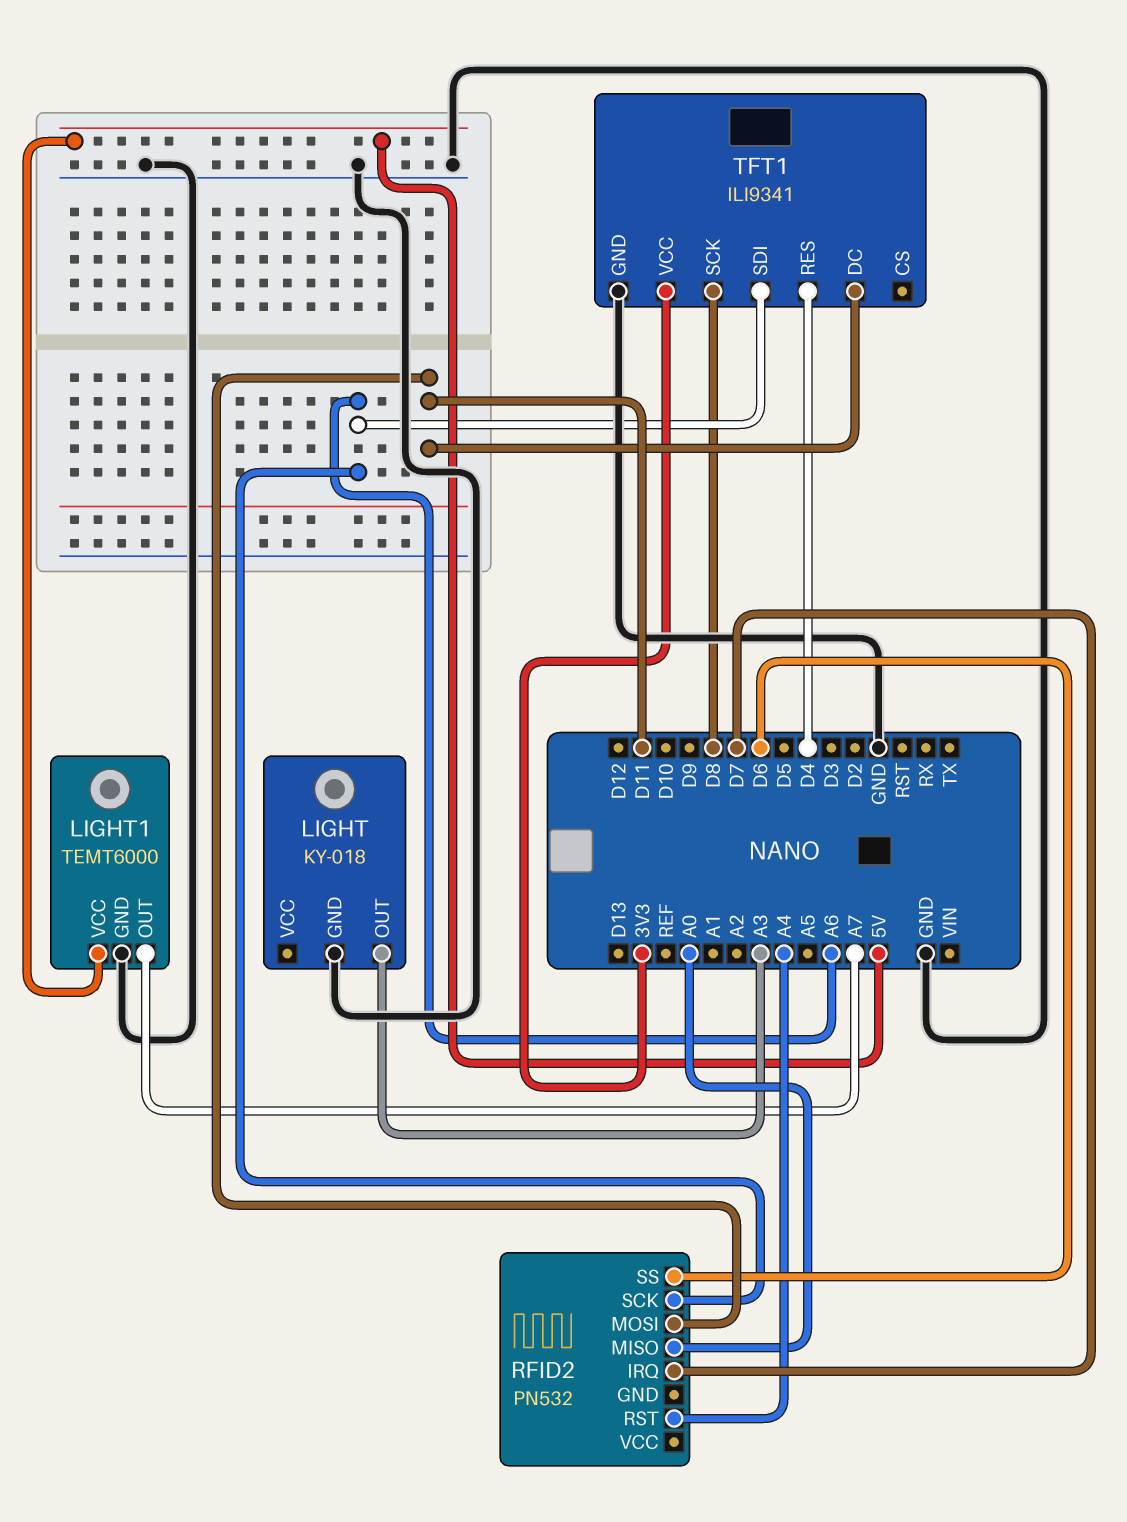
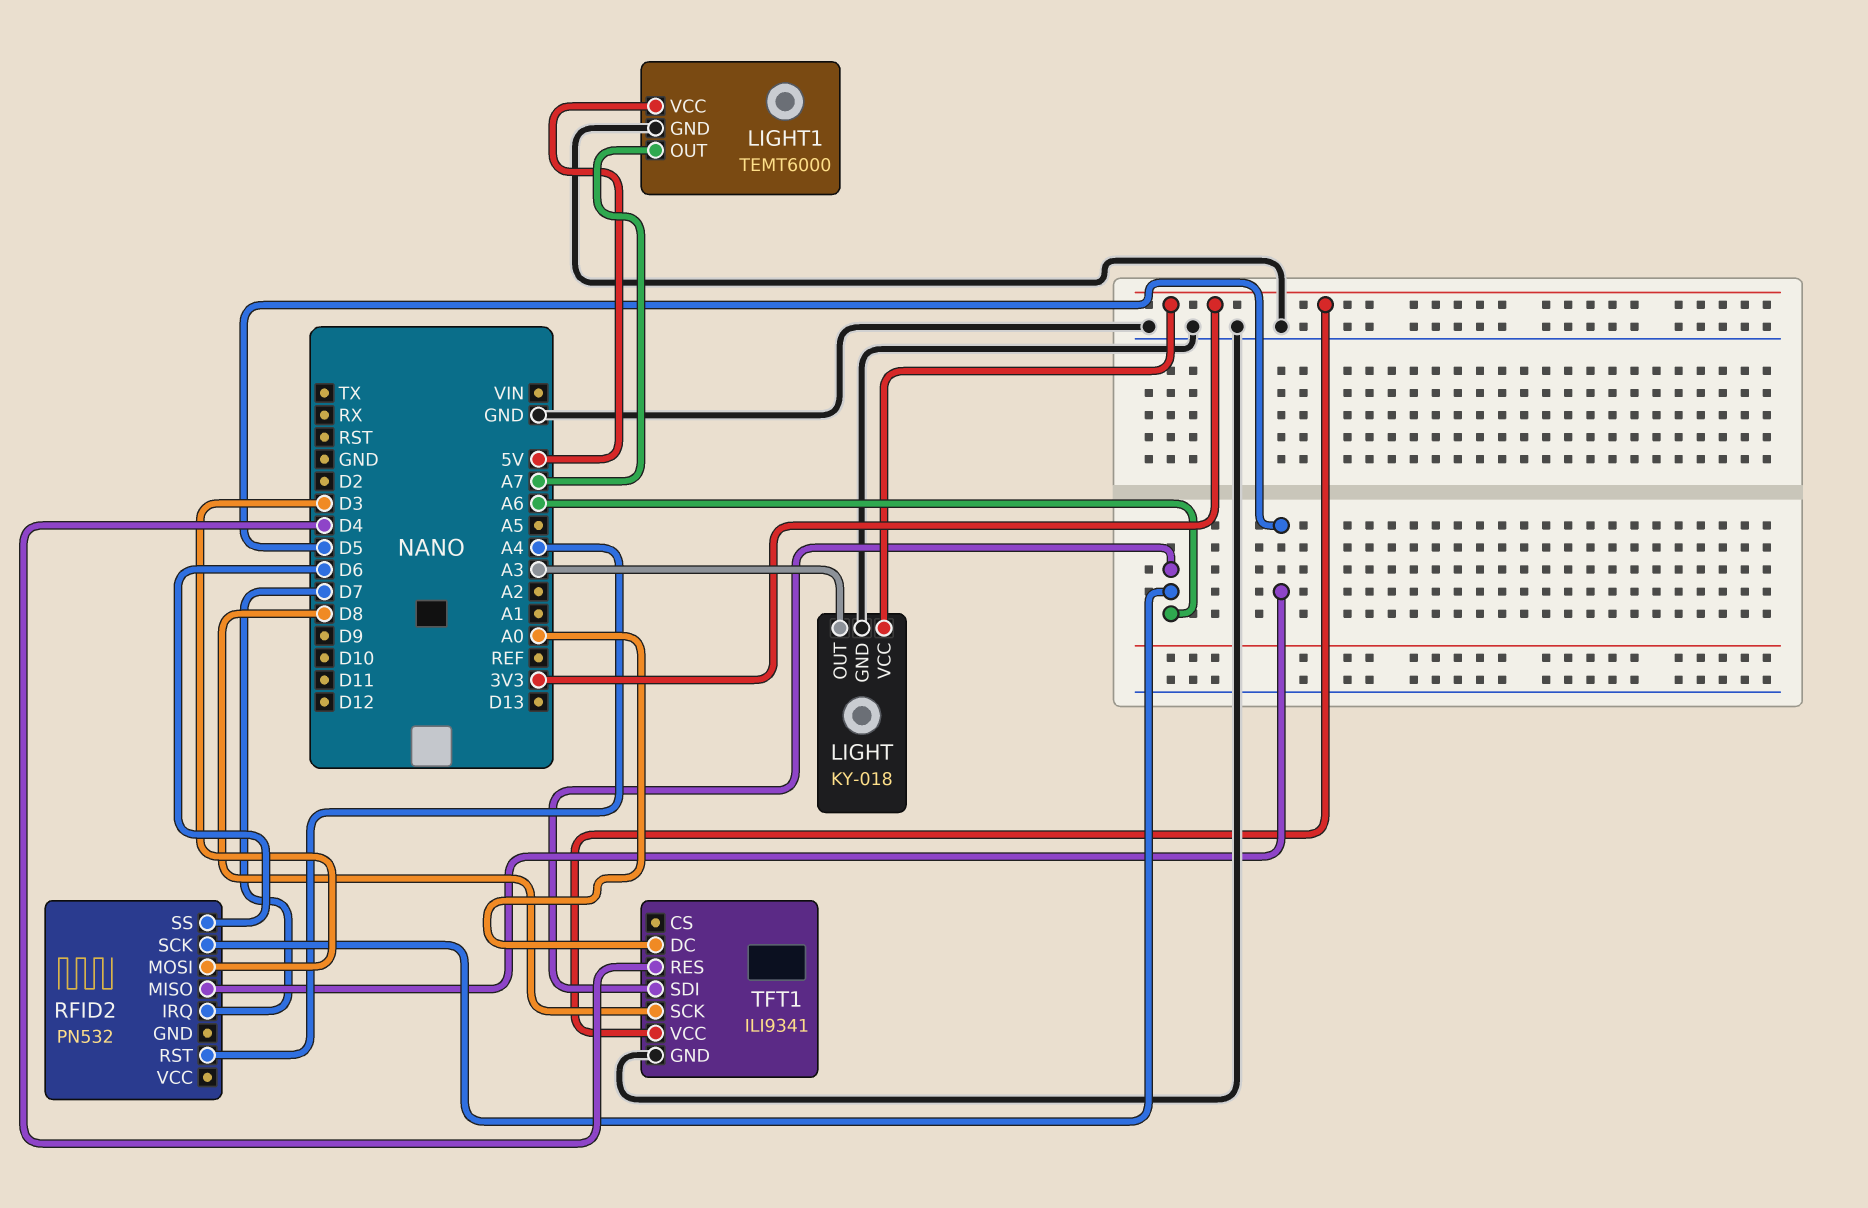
LIGHT pin VCC: none -> 3V3
RFID2 pin MISO: A0 -> D5
RFID2 pin MOSI: D11 -> D3
TFT1 pin DC: D11 -> A0

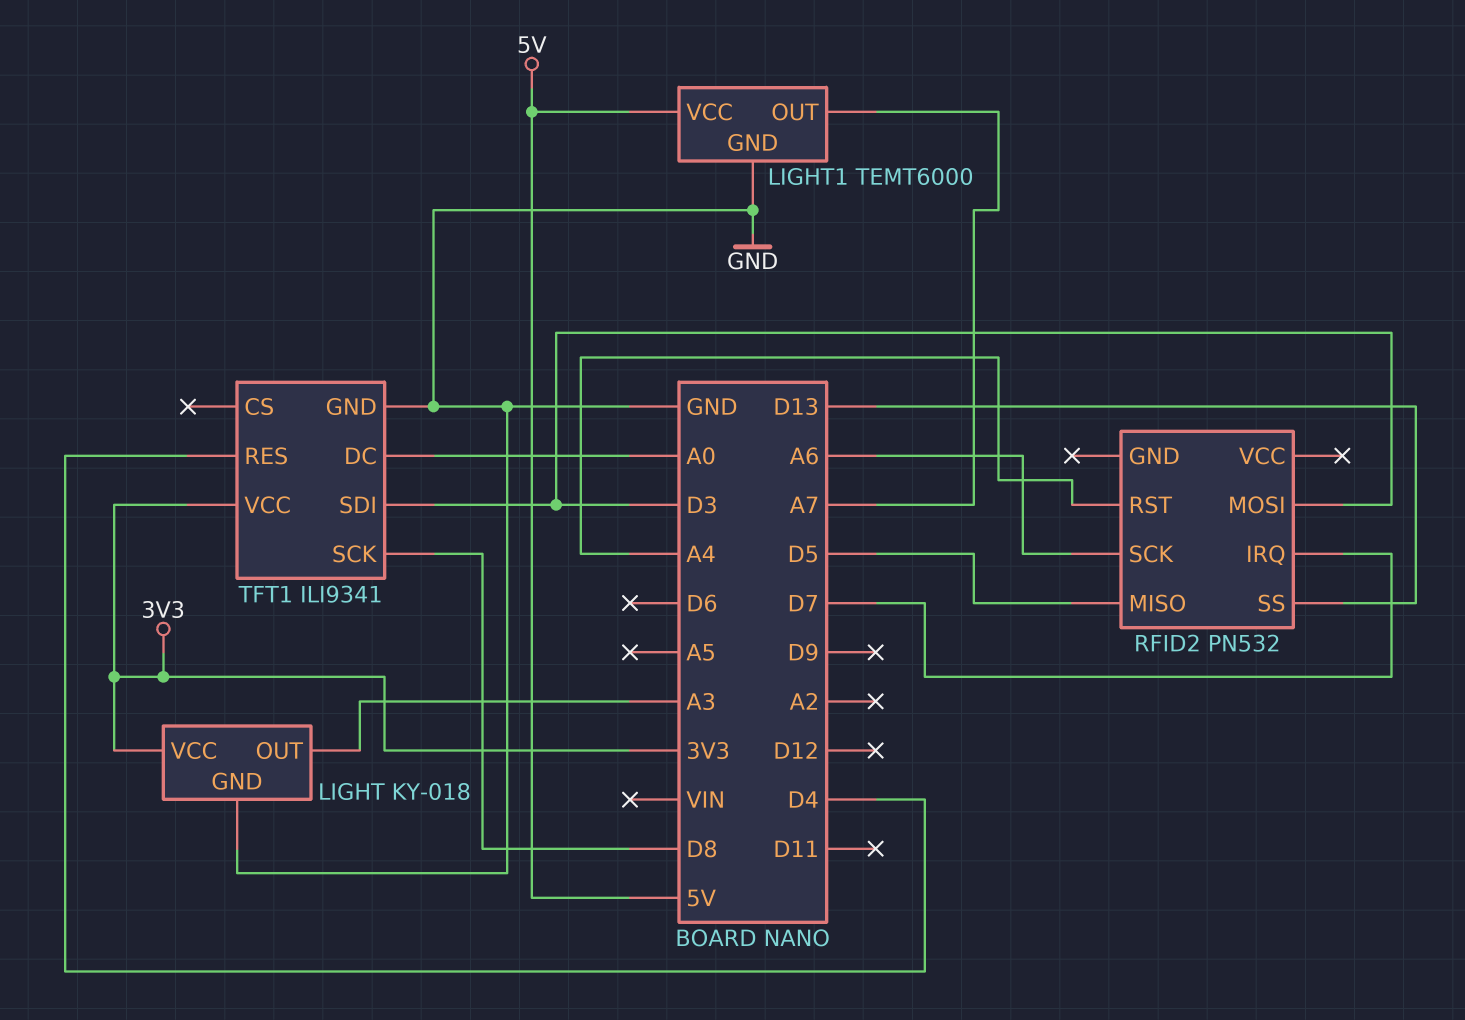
RFID2 pin SS: D6 -> D13
TFT1 pin SDI: A6 -> D3

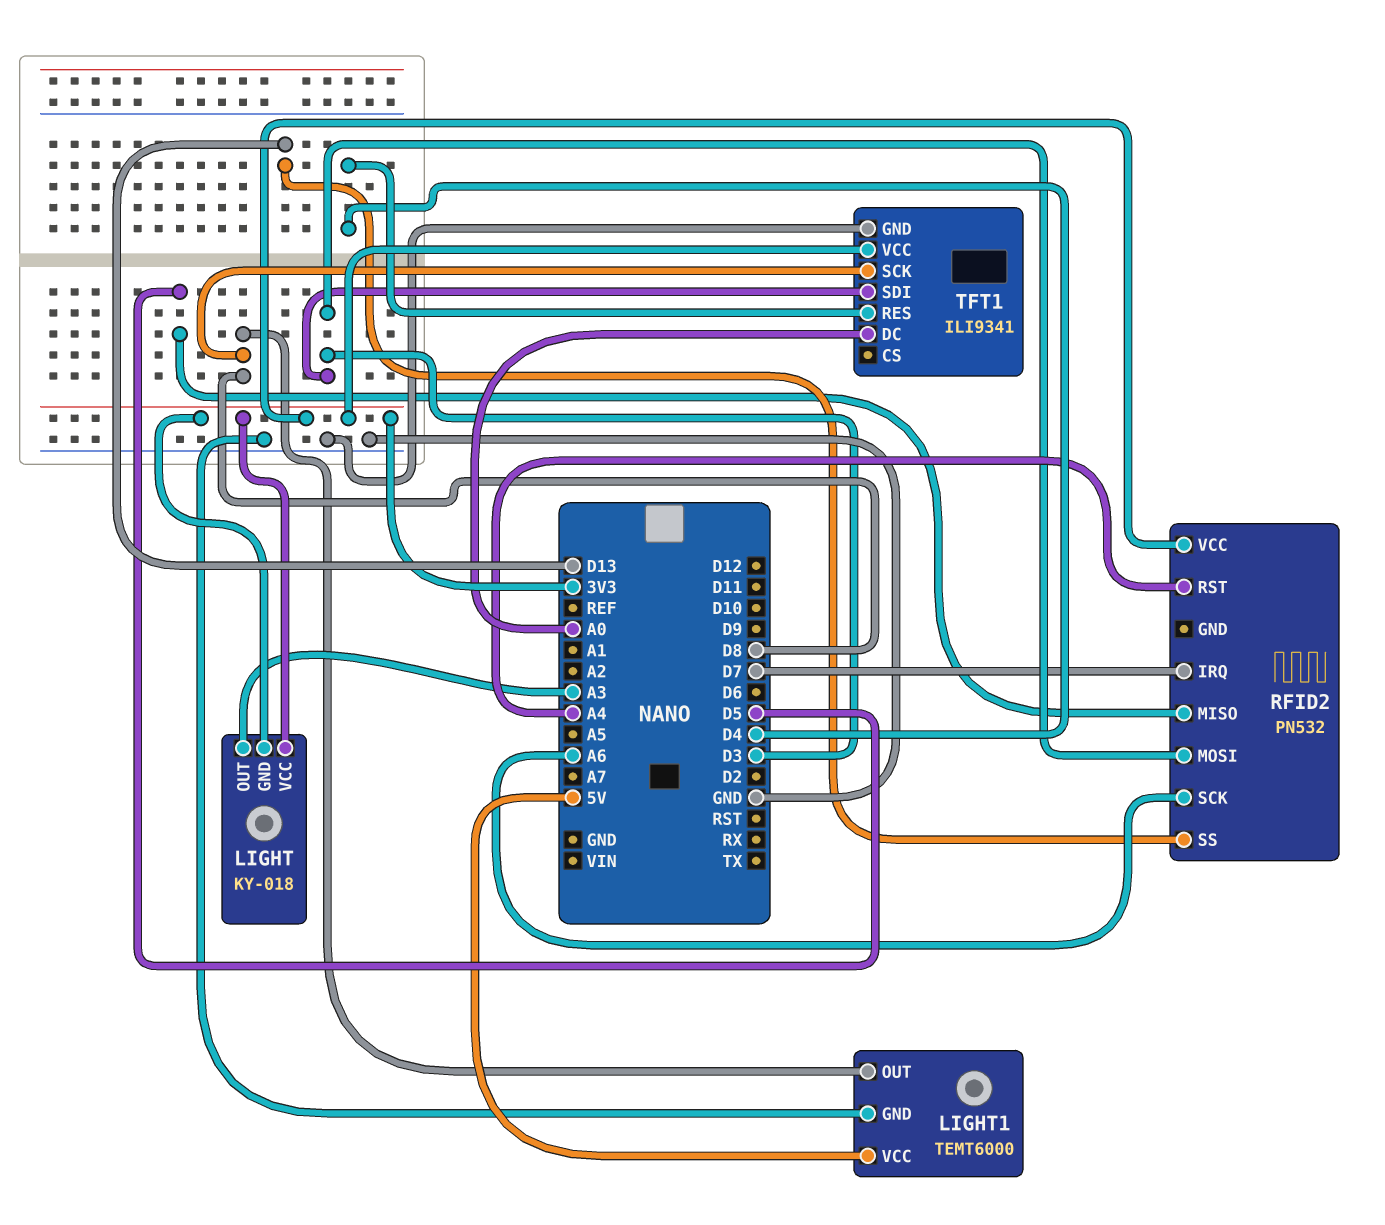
LIGHT pin GND: GND -> 3V3
LIGHT1 pin OUT: A7 -> D8
RFID2 pin VCC: none -> 3V3

